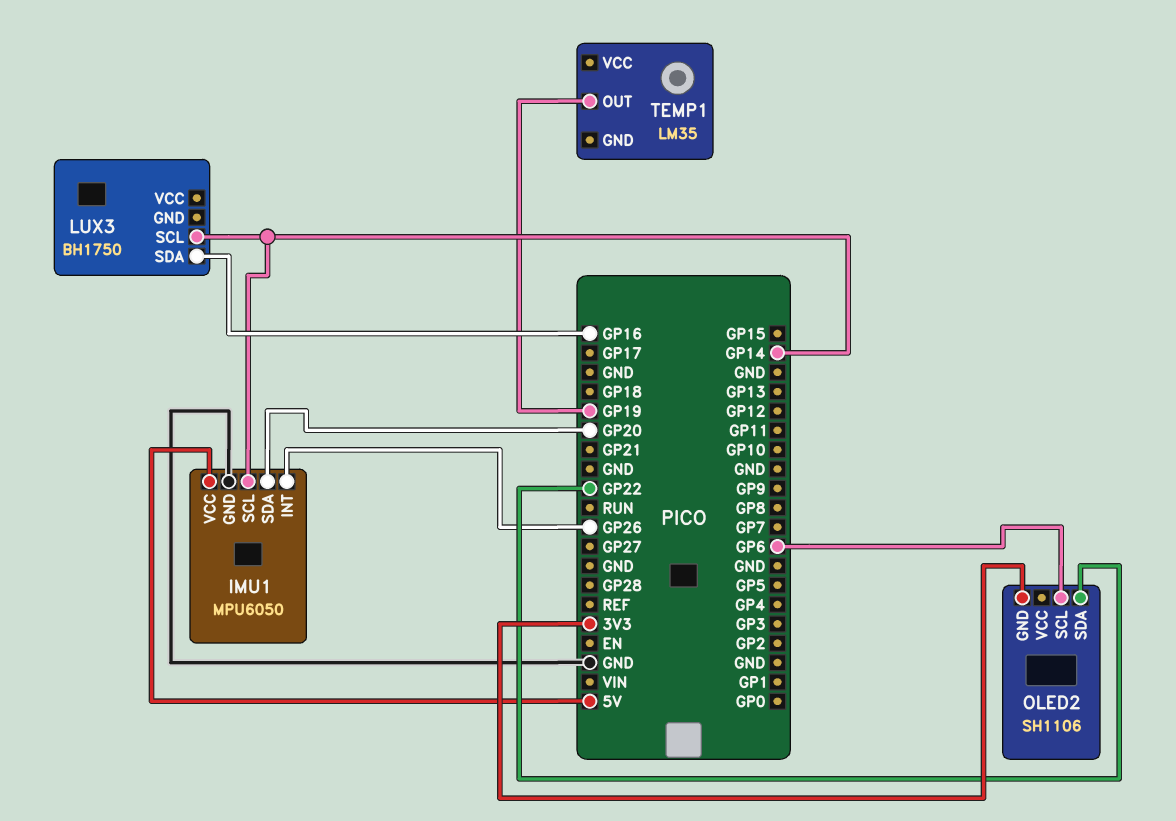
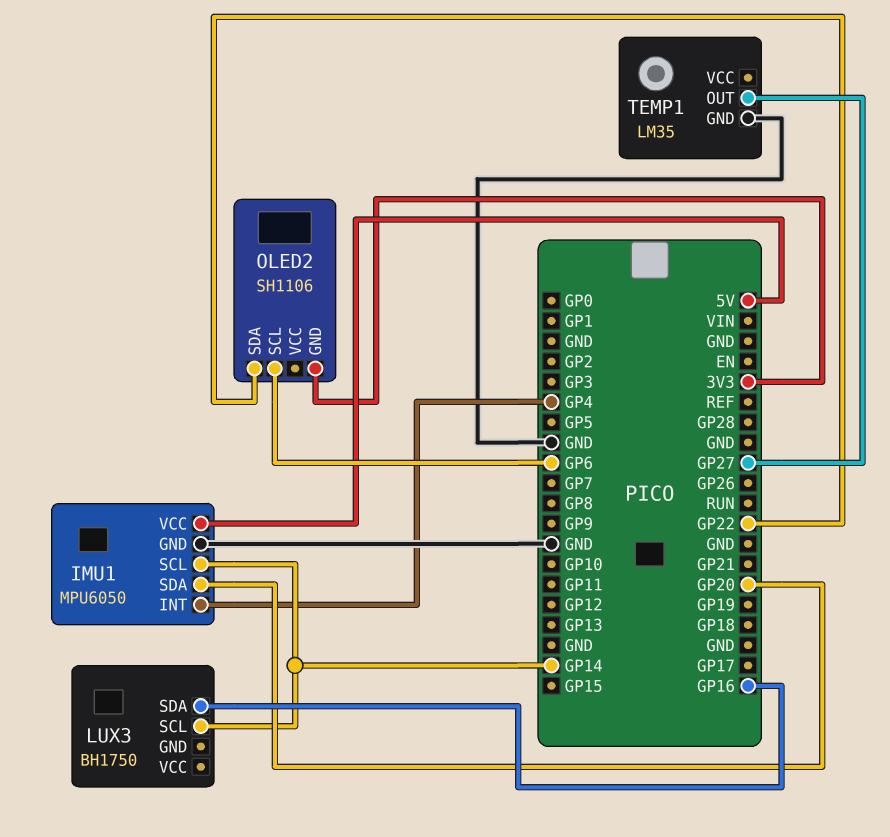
IMU1 pin INT: GP26 -> GP4
TEMP1 pin GND: none -> GND
TEMP1 pin OUT: GP19 -> GP27

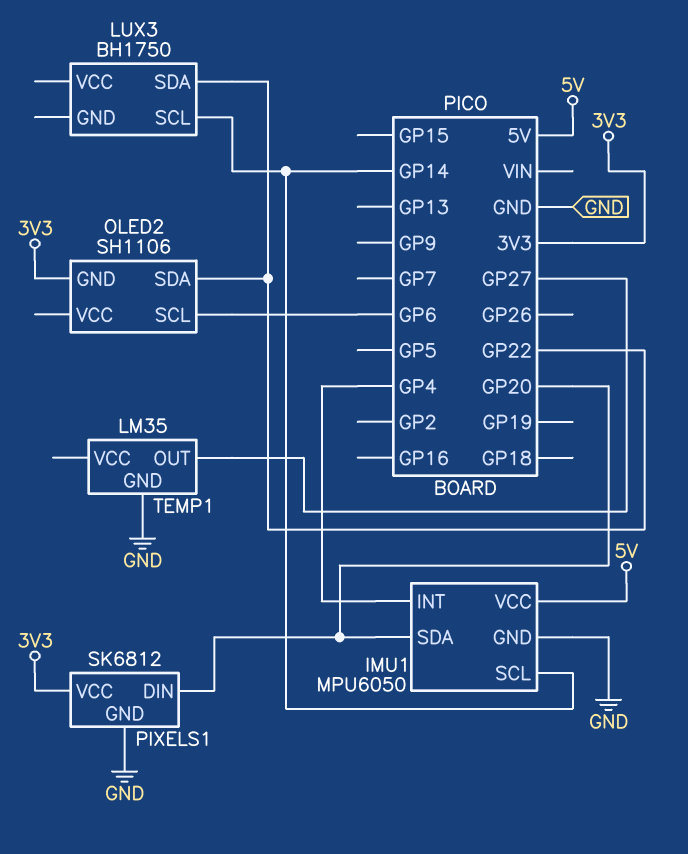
LUX3 pin SDA: GP16 -> GP22
PIXELS1: none -> SK6812
PIXELS1 pin DIN: none -> GP20
PIXELS1 pin GND: none -> GND
PIXELS1 pin VCC: none -> 3V3

